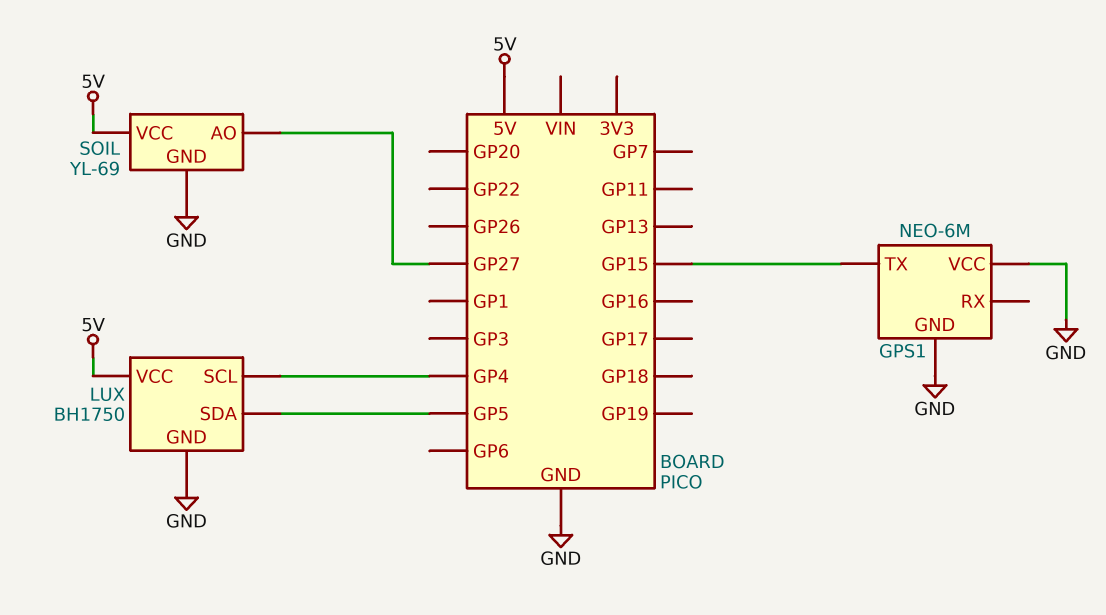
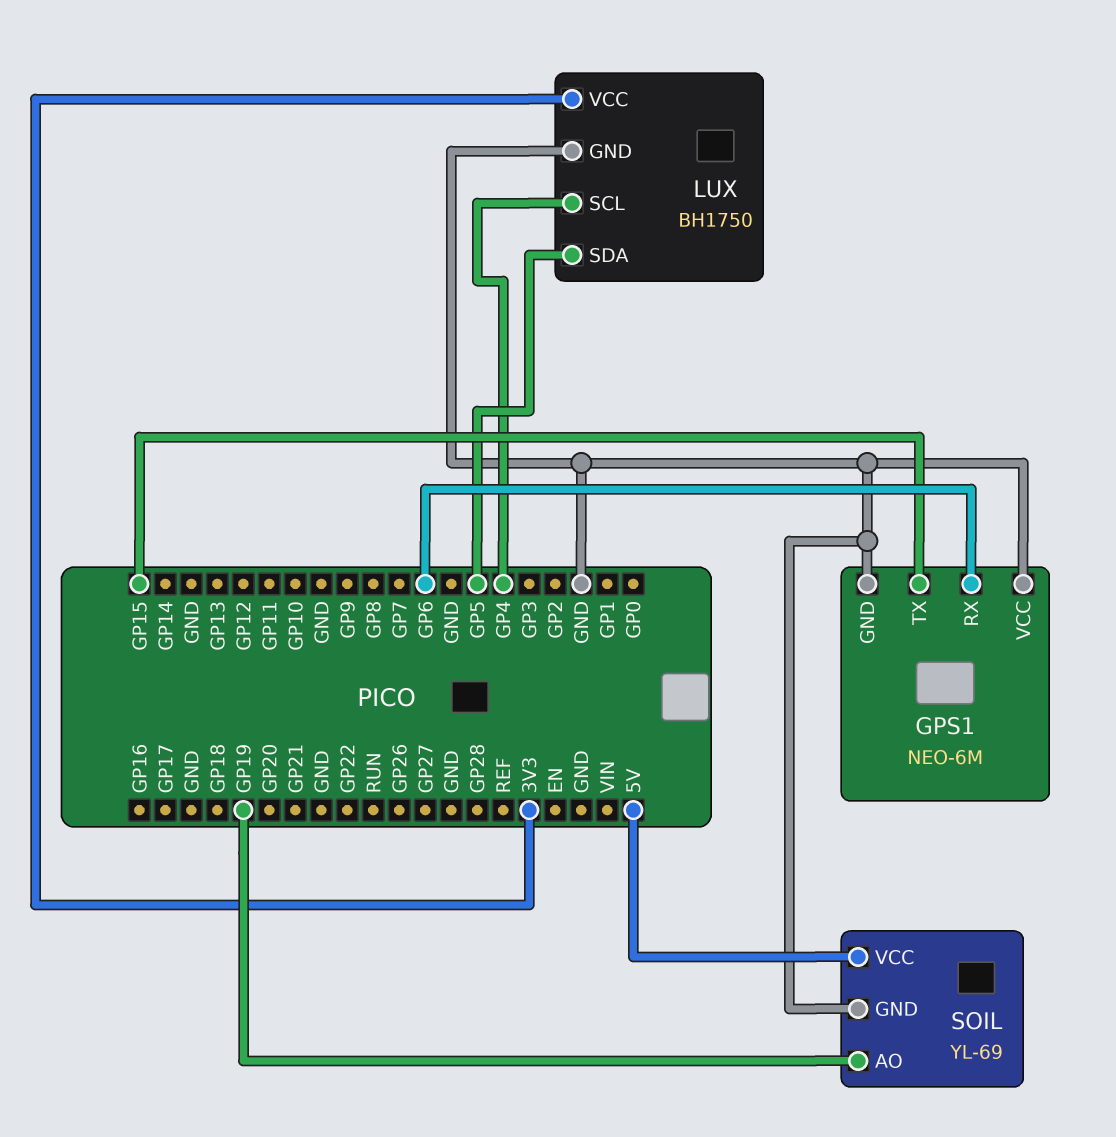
GPS1 pin RX: none -> GP6
LUX pin VCC: 5V -> 3V3
SOIL pin AO: GP27 -> GP19

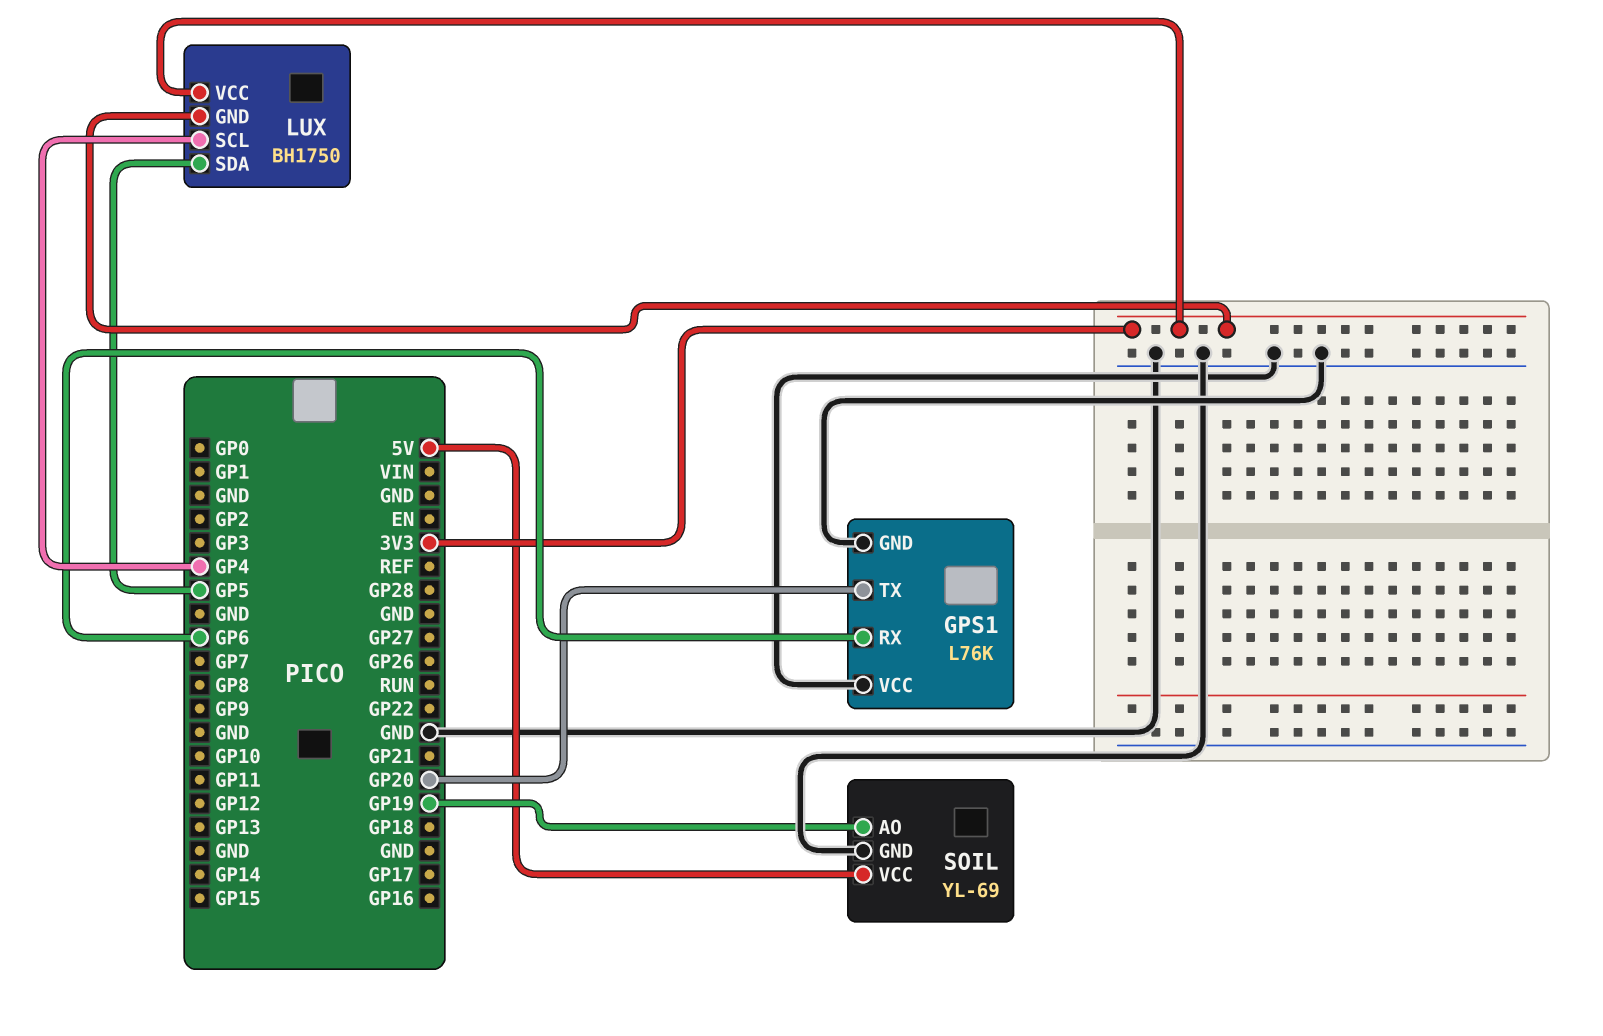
GPS1: NEO-6M -> L76K
GPS1 pin TX: GP15 -> GP20
LUX pin GND: GND -> 3V3

